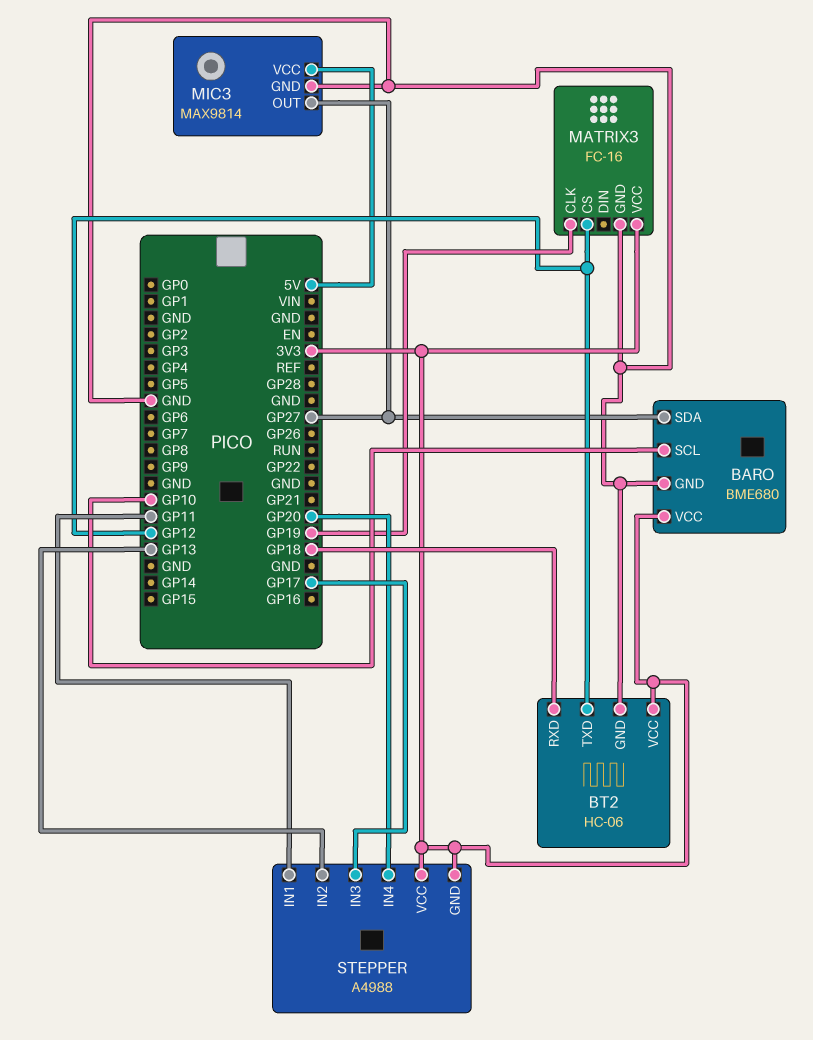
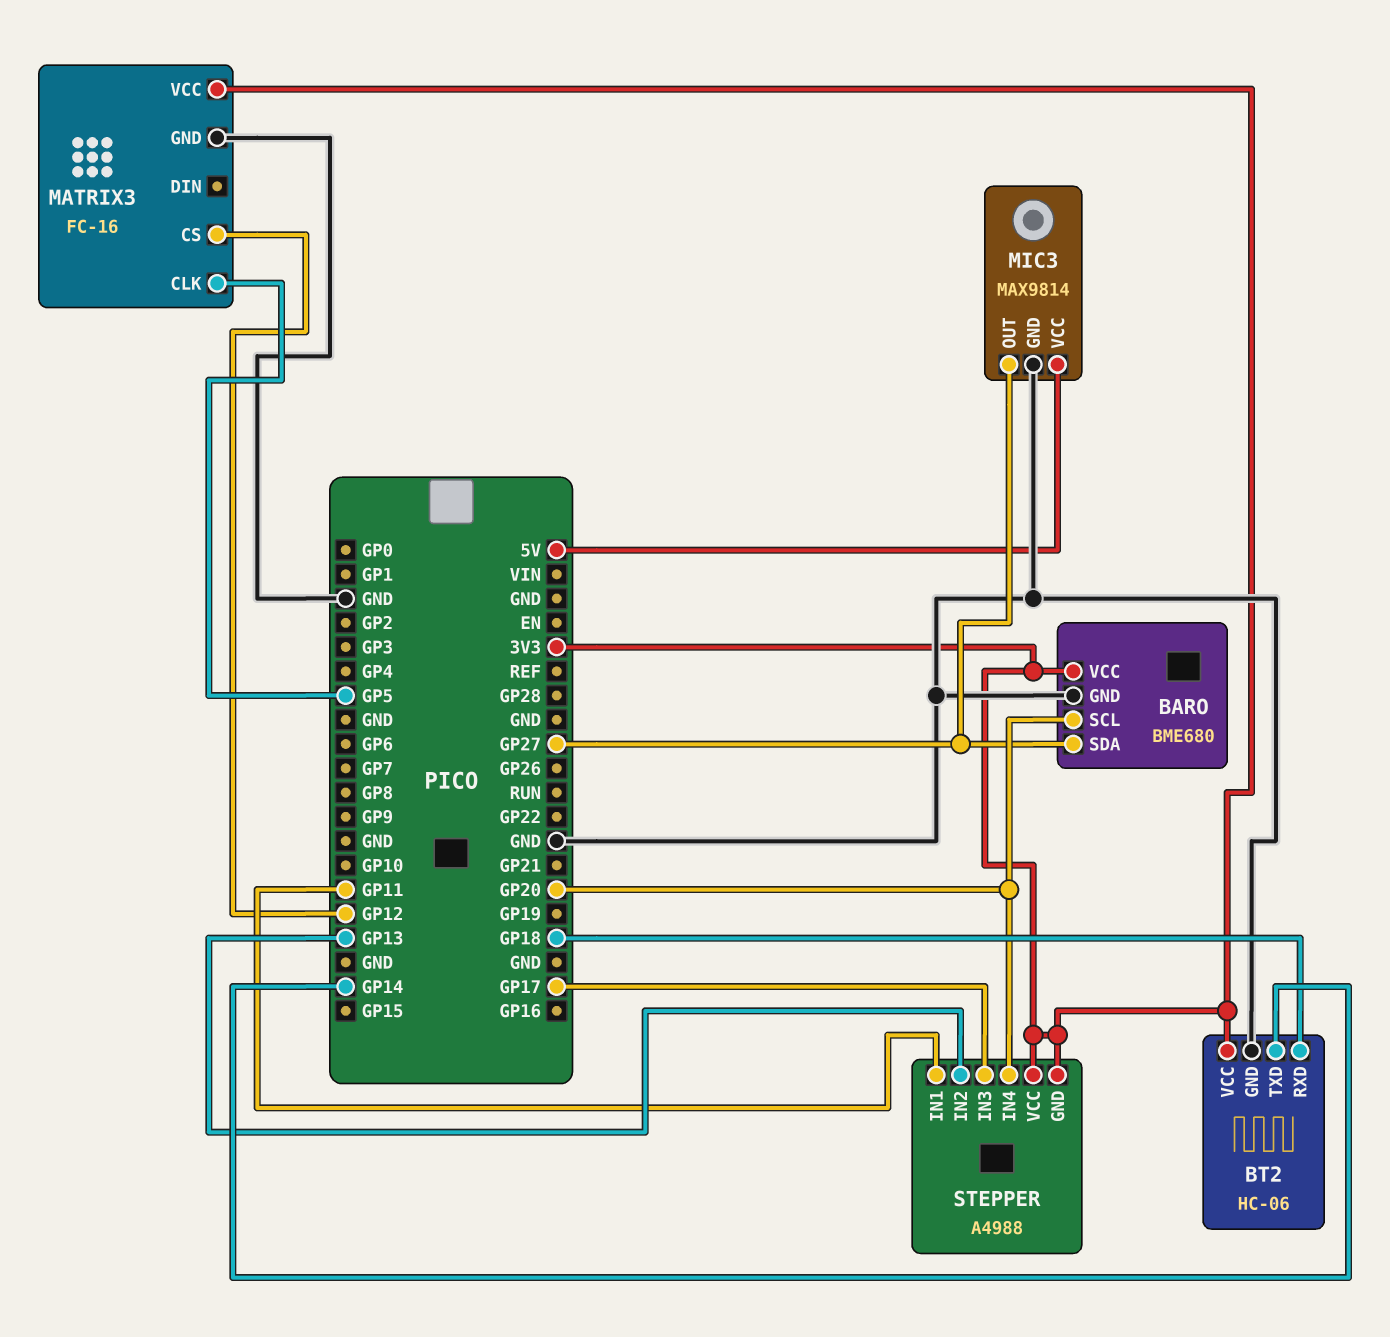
BARO pin SCL: GP10 -> GP20
BT2 pin TXD: GP12 -> GP14
MATRIX3 pin CLK: GP19 -> GP5

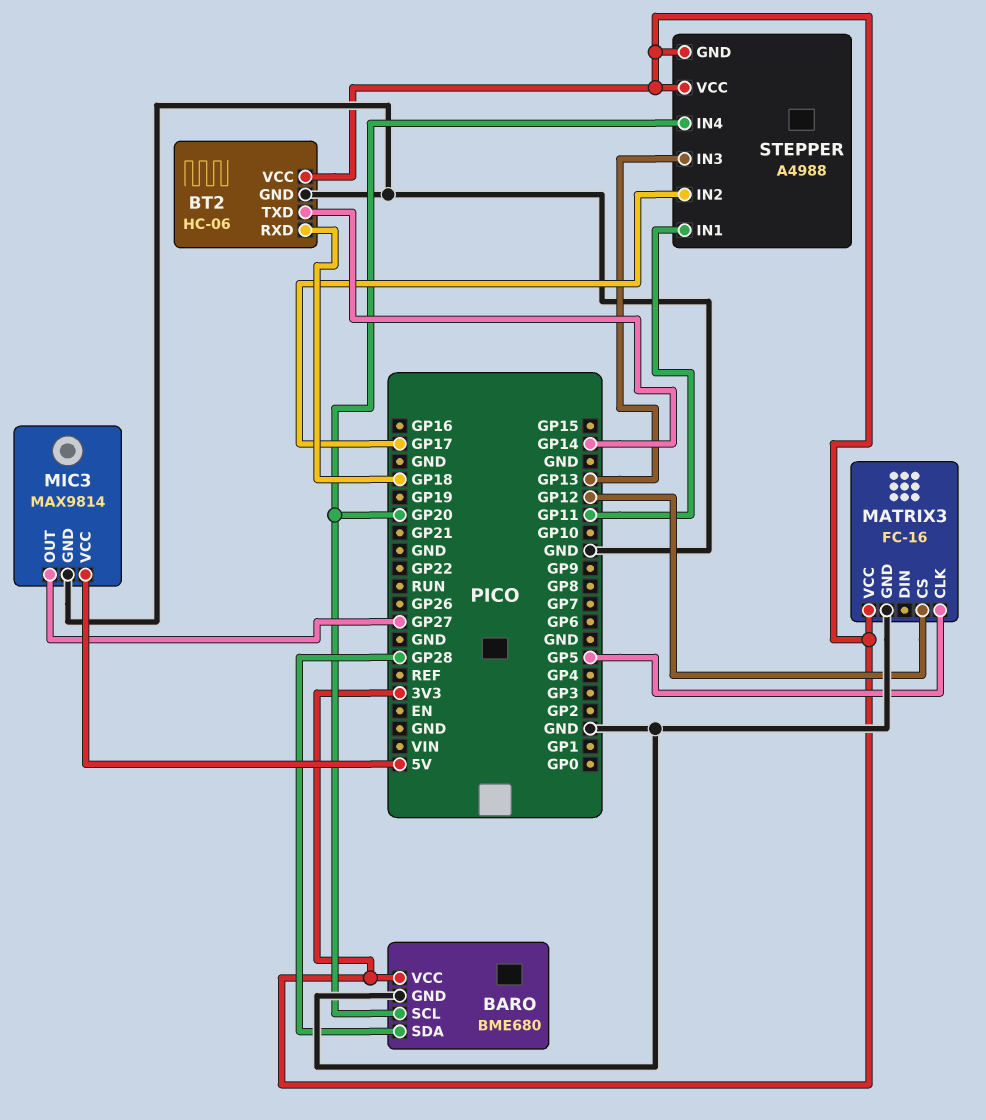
BARO pin SDA: GP27 -> GP28
STEPPER pin IN2: GP13 -> GP17
STEPPER pin IN3: GP17 -> GP13

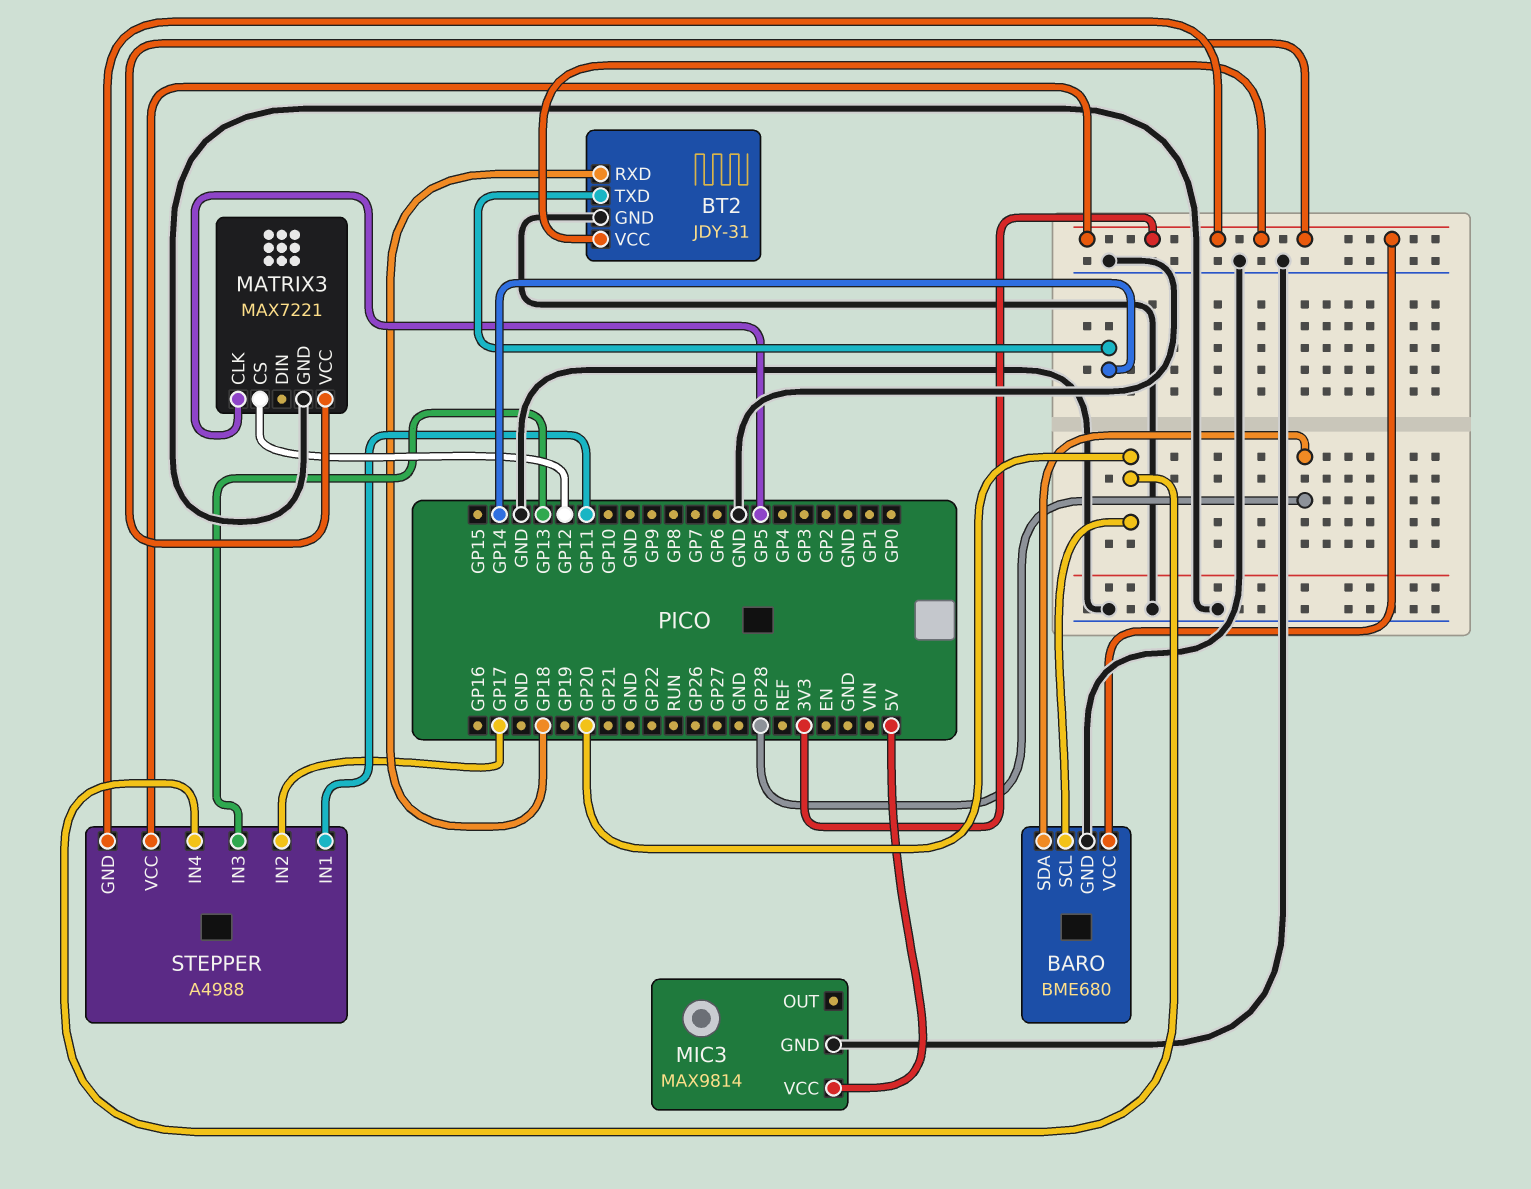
BT2: HC-06 -> JDY-31
MATRIX3: FC-16 -> MAX7221
MIC3 pin OUT: GP27 -> none

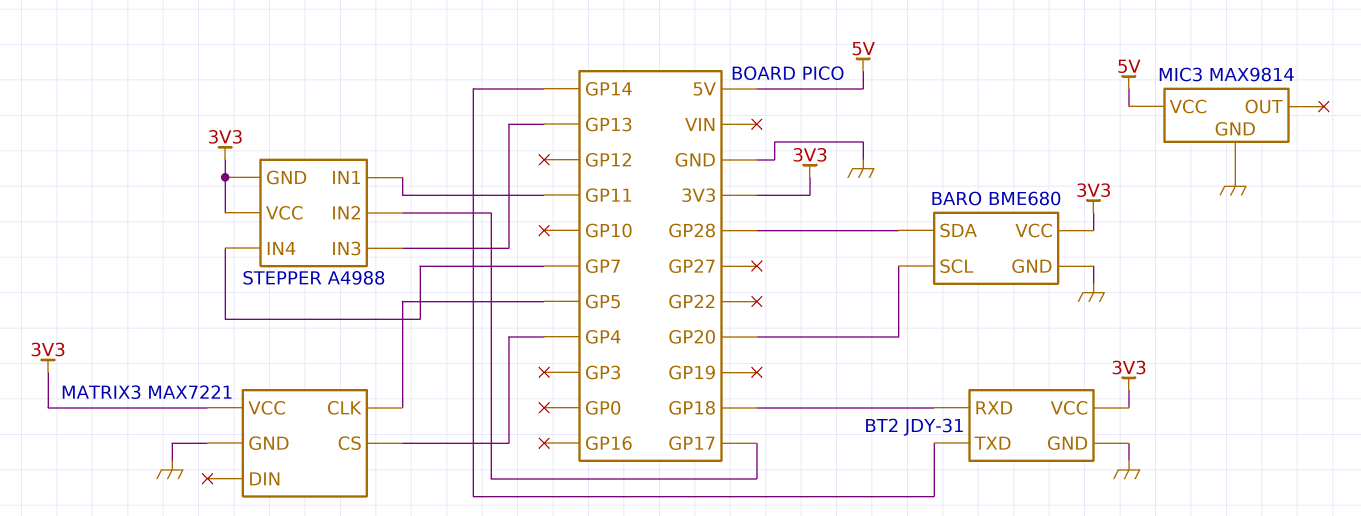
MATRIX3 pin CS: GP12 -> GP4
STEPPER pin IN4: GP20 -> GP7

